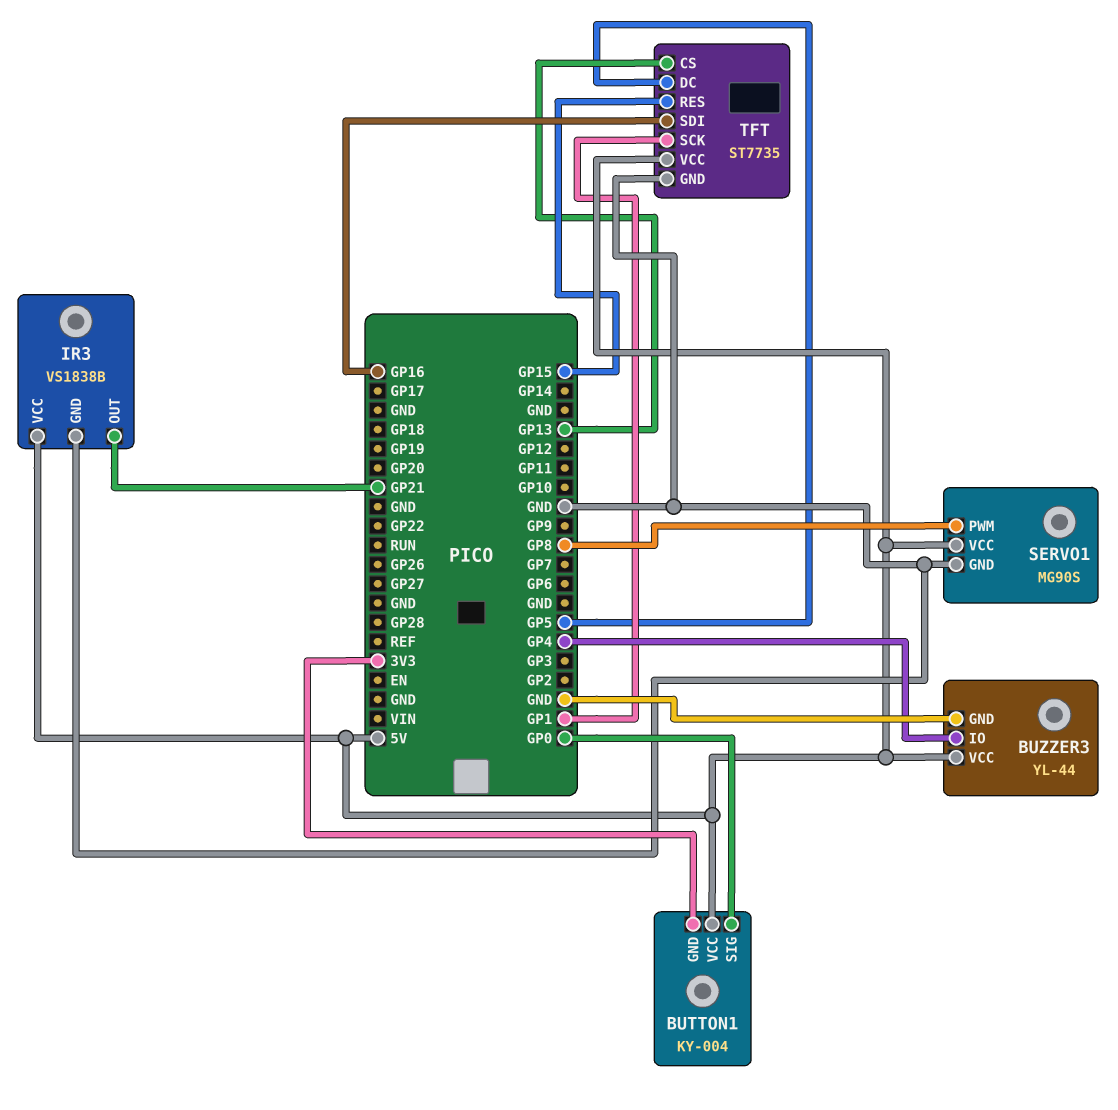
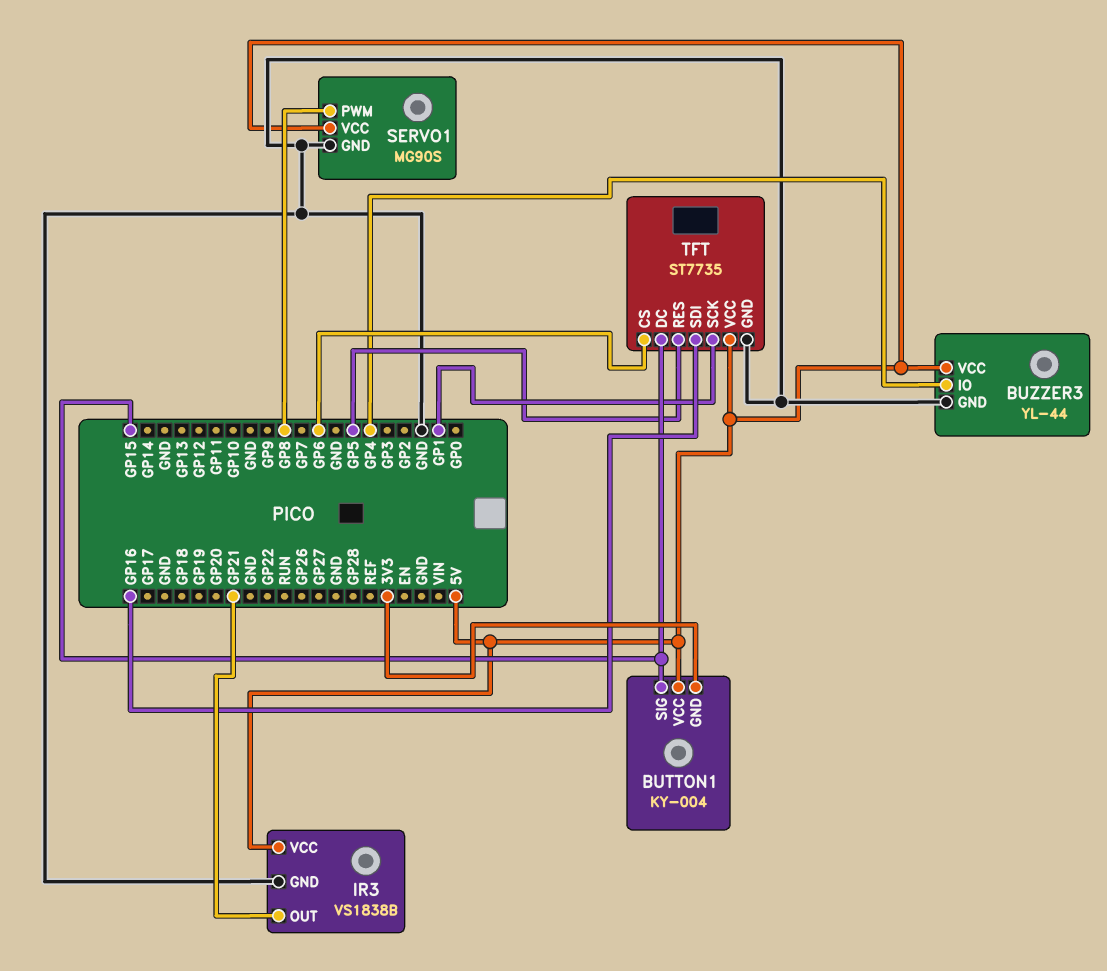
BUTTON1 pin SIG: GP0 -> GP15
TFT pin CS: GP13 -> GP6
TFT pin DC: GP5 -> GP15
TFT pin RES: GP15 -> GP5

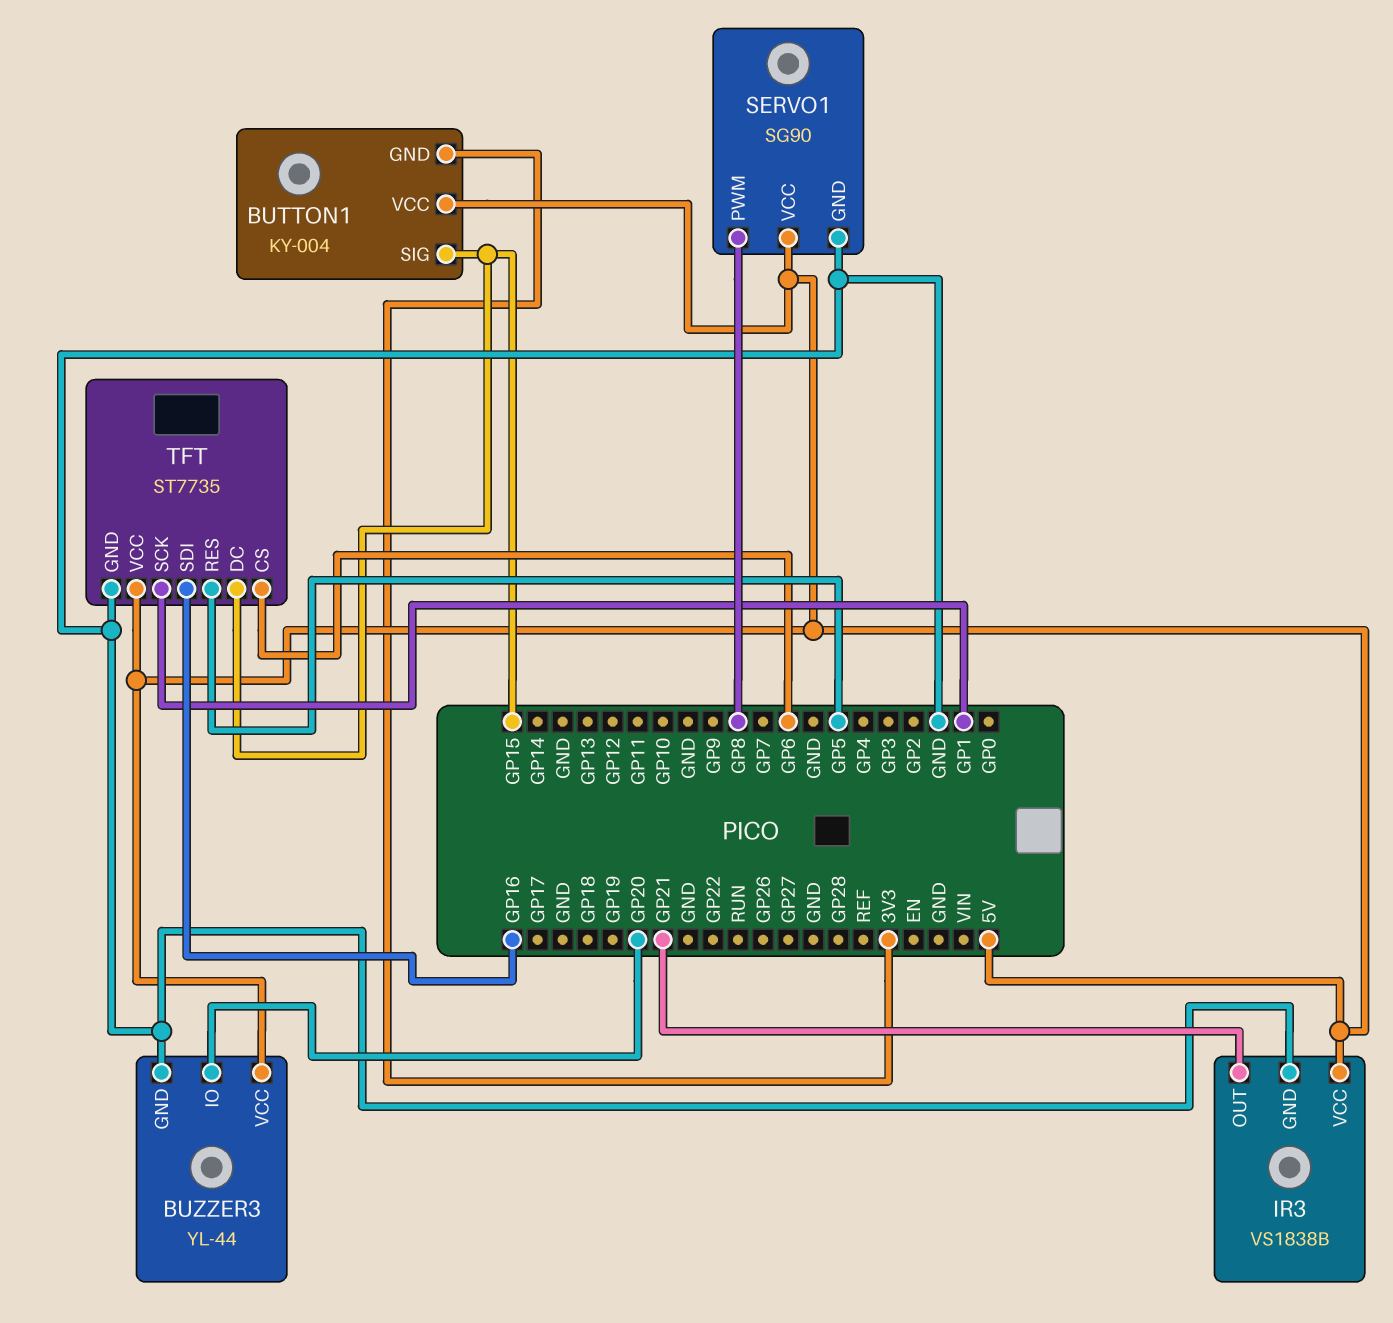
BUZZER3 pin IO: GP4 -> GP20
SERVO1: MG90S -> SG90

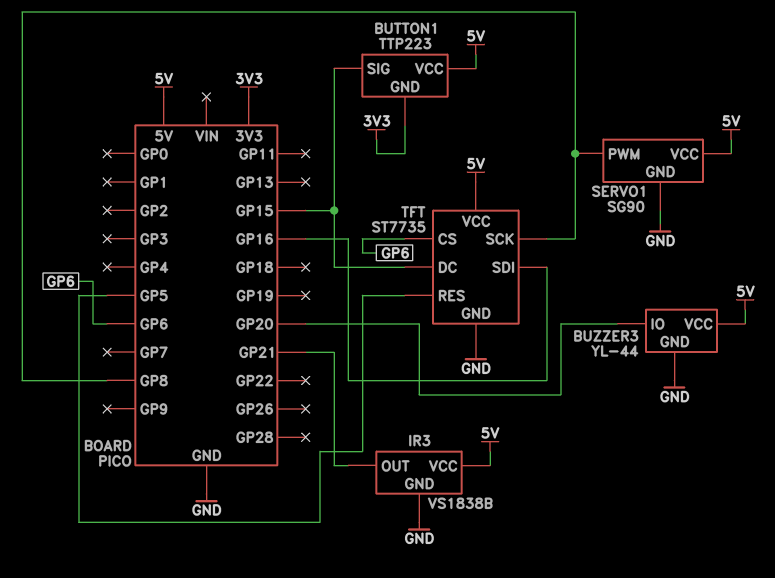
BUTTON1: KY-004 -> TTP223
TFT pin SCK: GP1 -> GP8

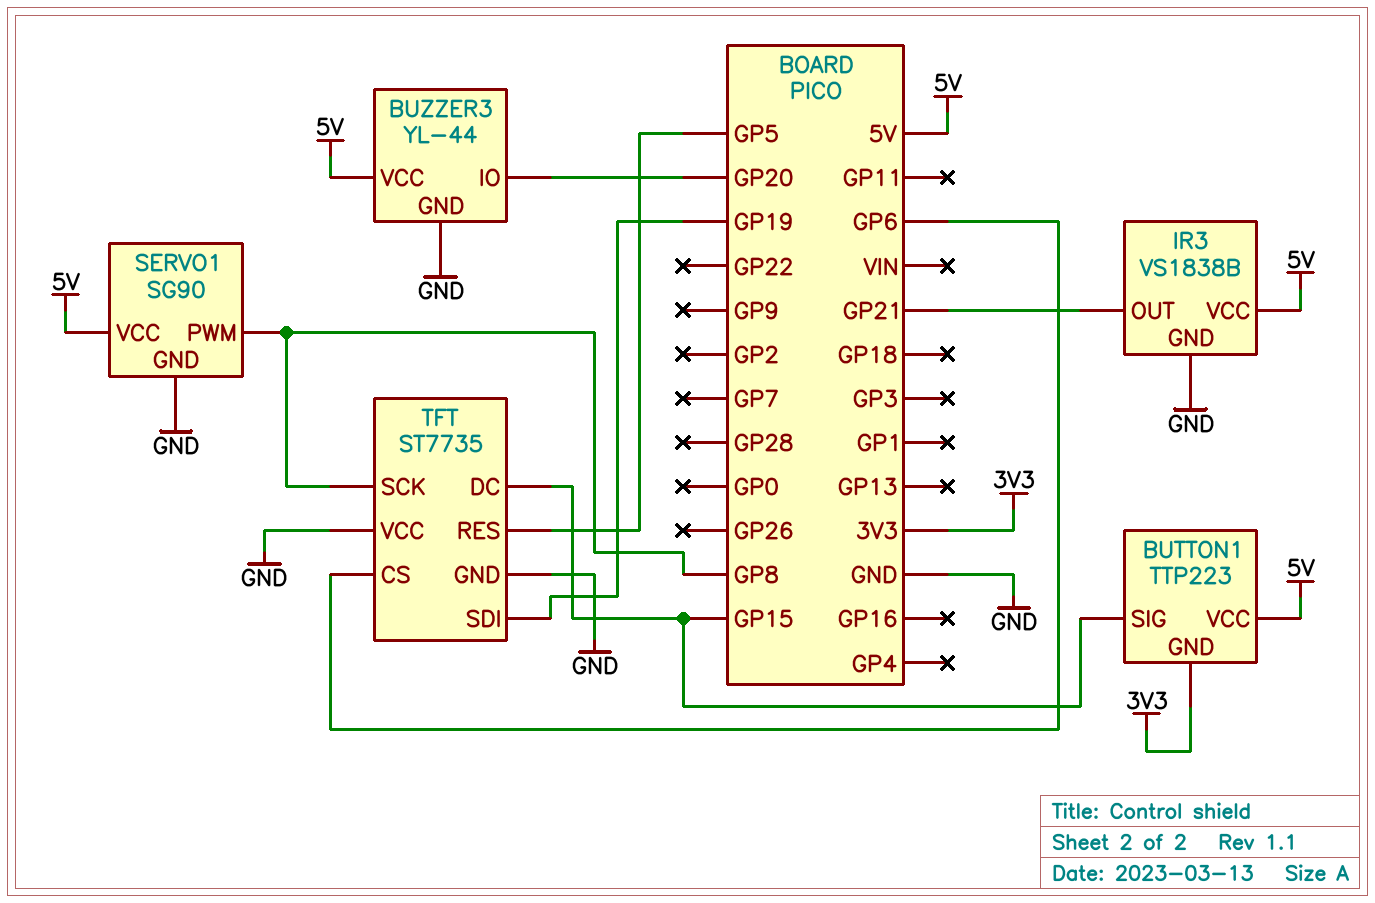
TFT pin SDI: GP16 -> GP19
TFT pin VCC: 5V -> GND

